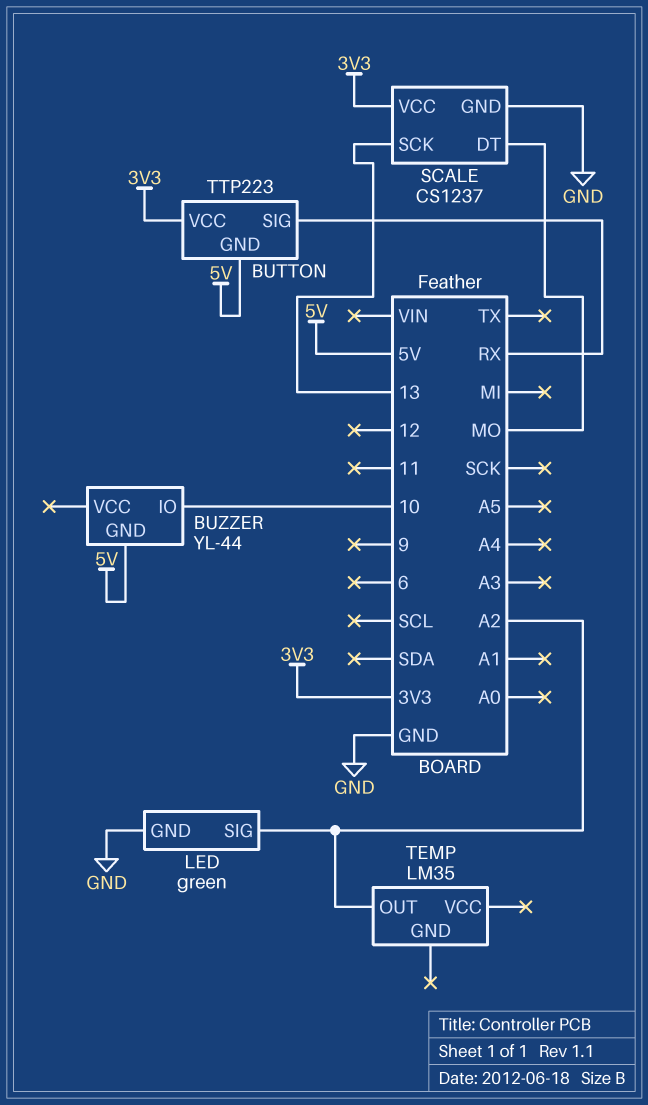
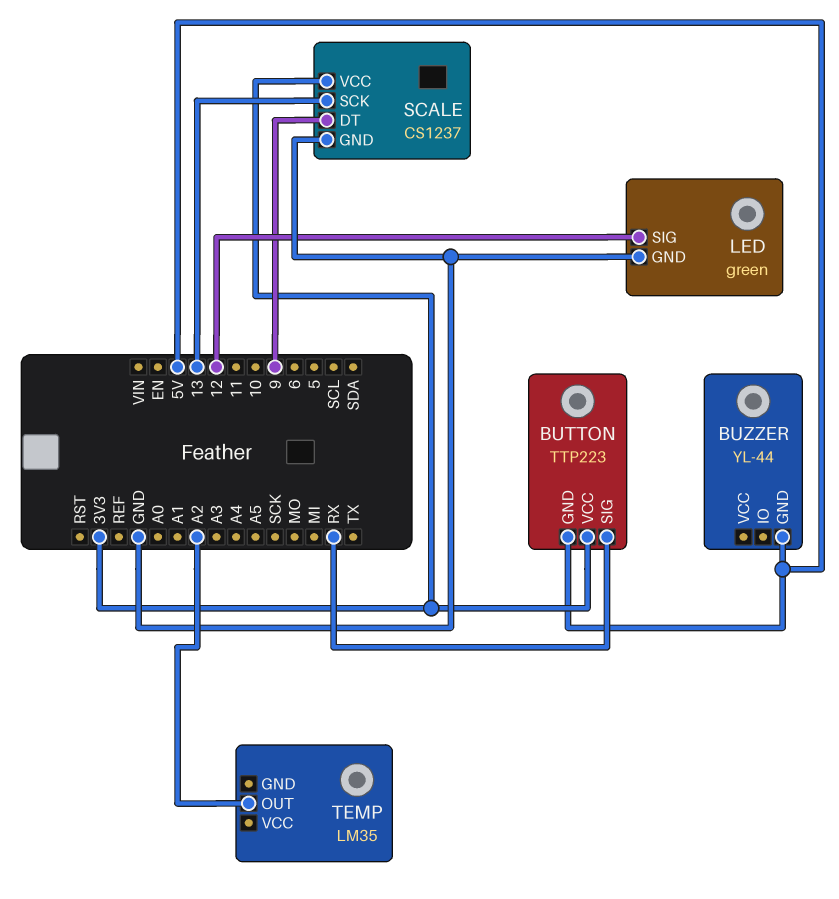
BUZZER pin IO: 10 -> none
LED pin SIG: A2 -> 12
SCALE pin DT: MO -> 9

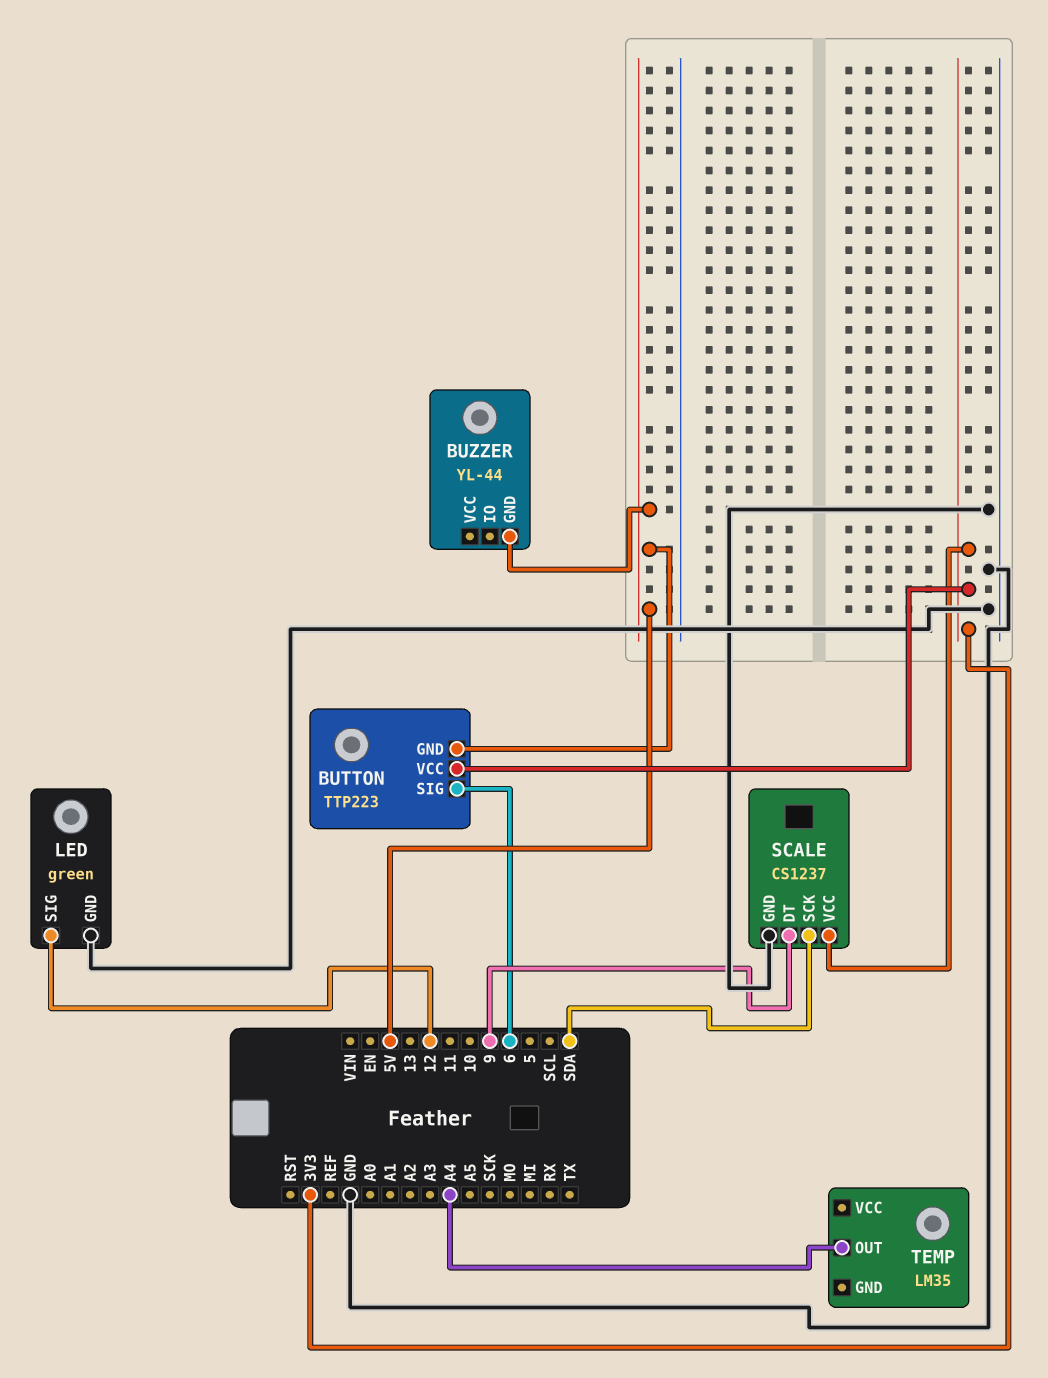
BUTTON pin SIG: RX -> 6
SCALE pin SCK: 13 -> SDA
TEMP pin OUT: A2 -> A4

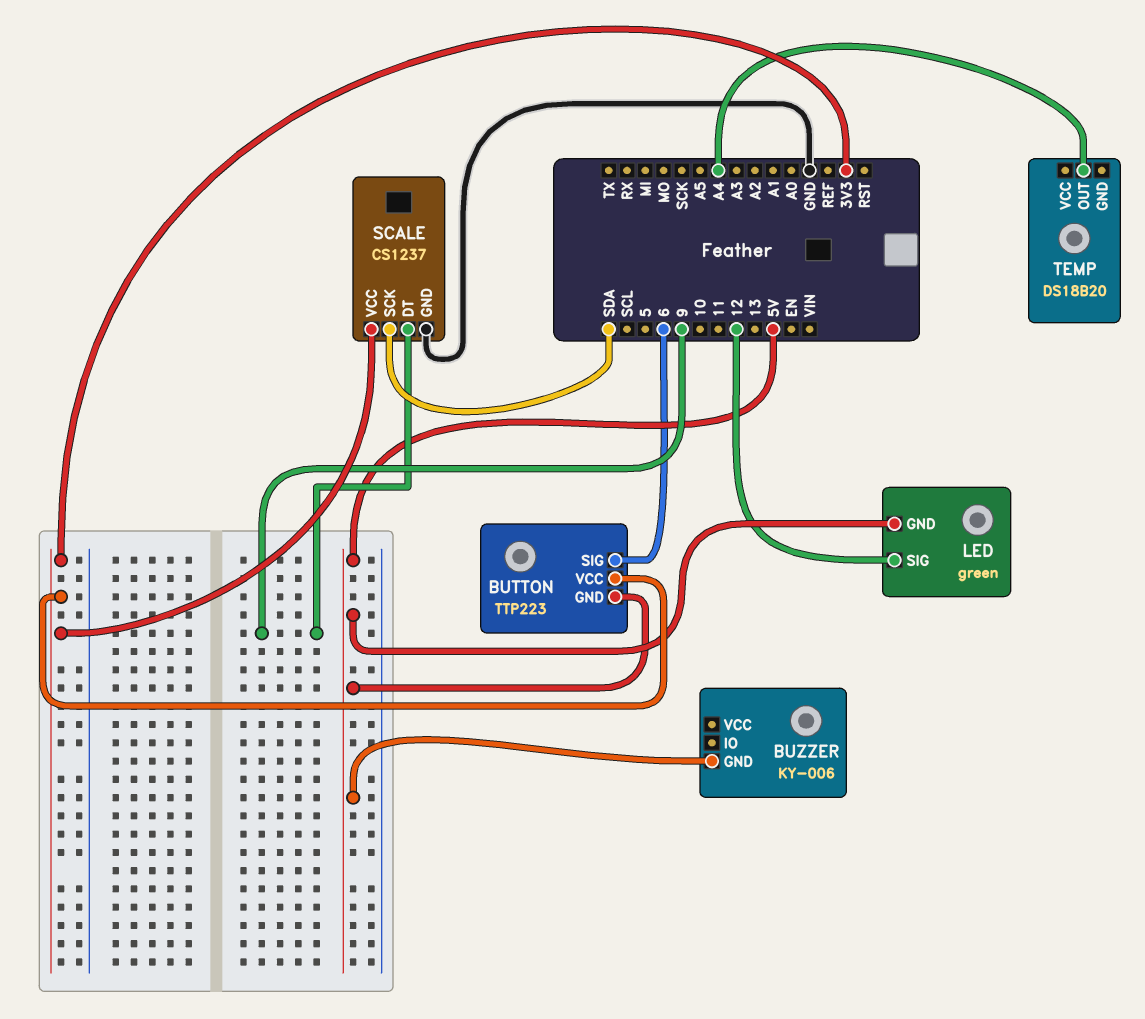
BUZZER: YL-44 -> KY-006
LED pin GND: GND -> 5V
TEMP: LM35 -> DS18B20

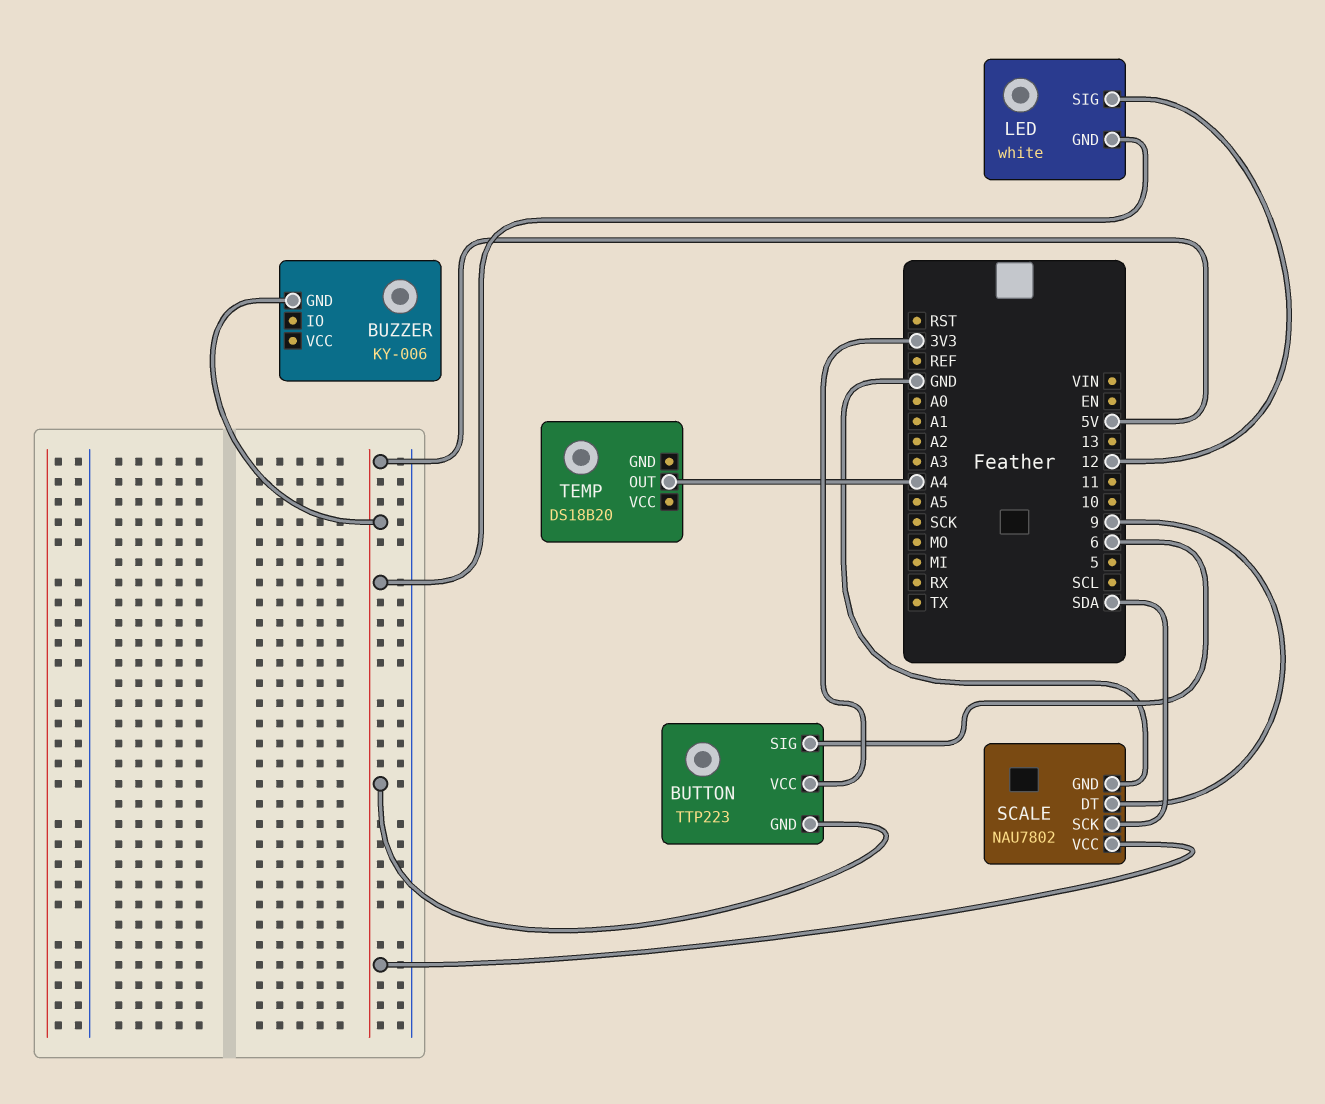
LED: green -> white
SCALE: CS1237 -> NAU7802
SCALE pin VCC: 3V3 -> 5V

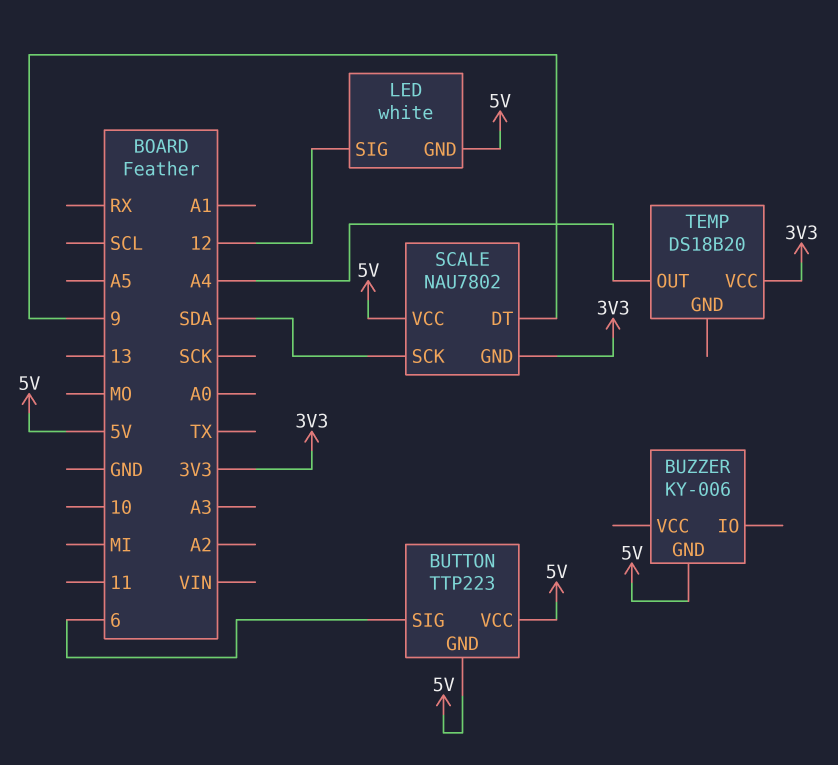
BUTTON pin VCC: 3V3 -> 5V
SCALE pin GND: GND -> 3V3
TEMP pin VCC: none -> 3V3

